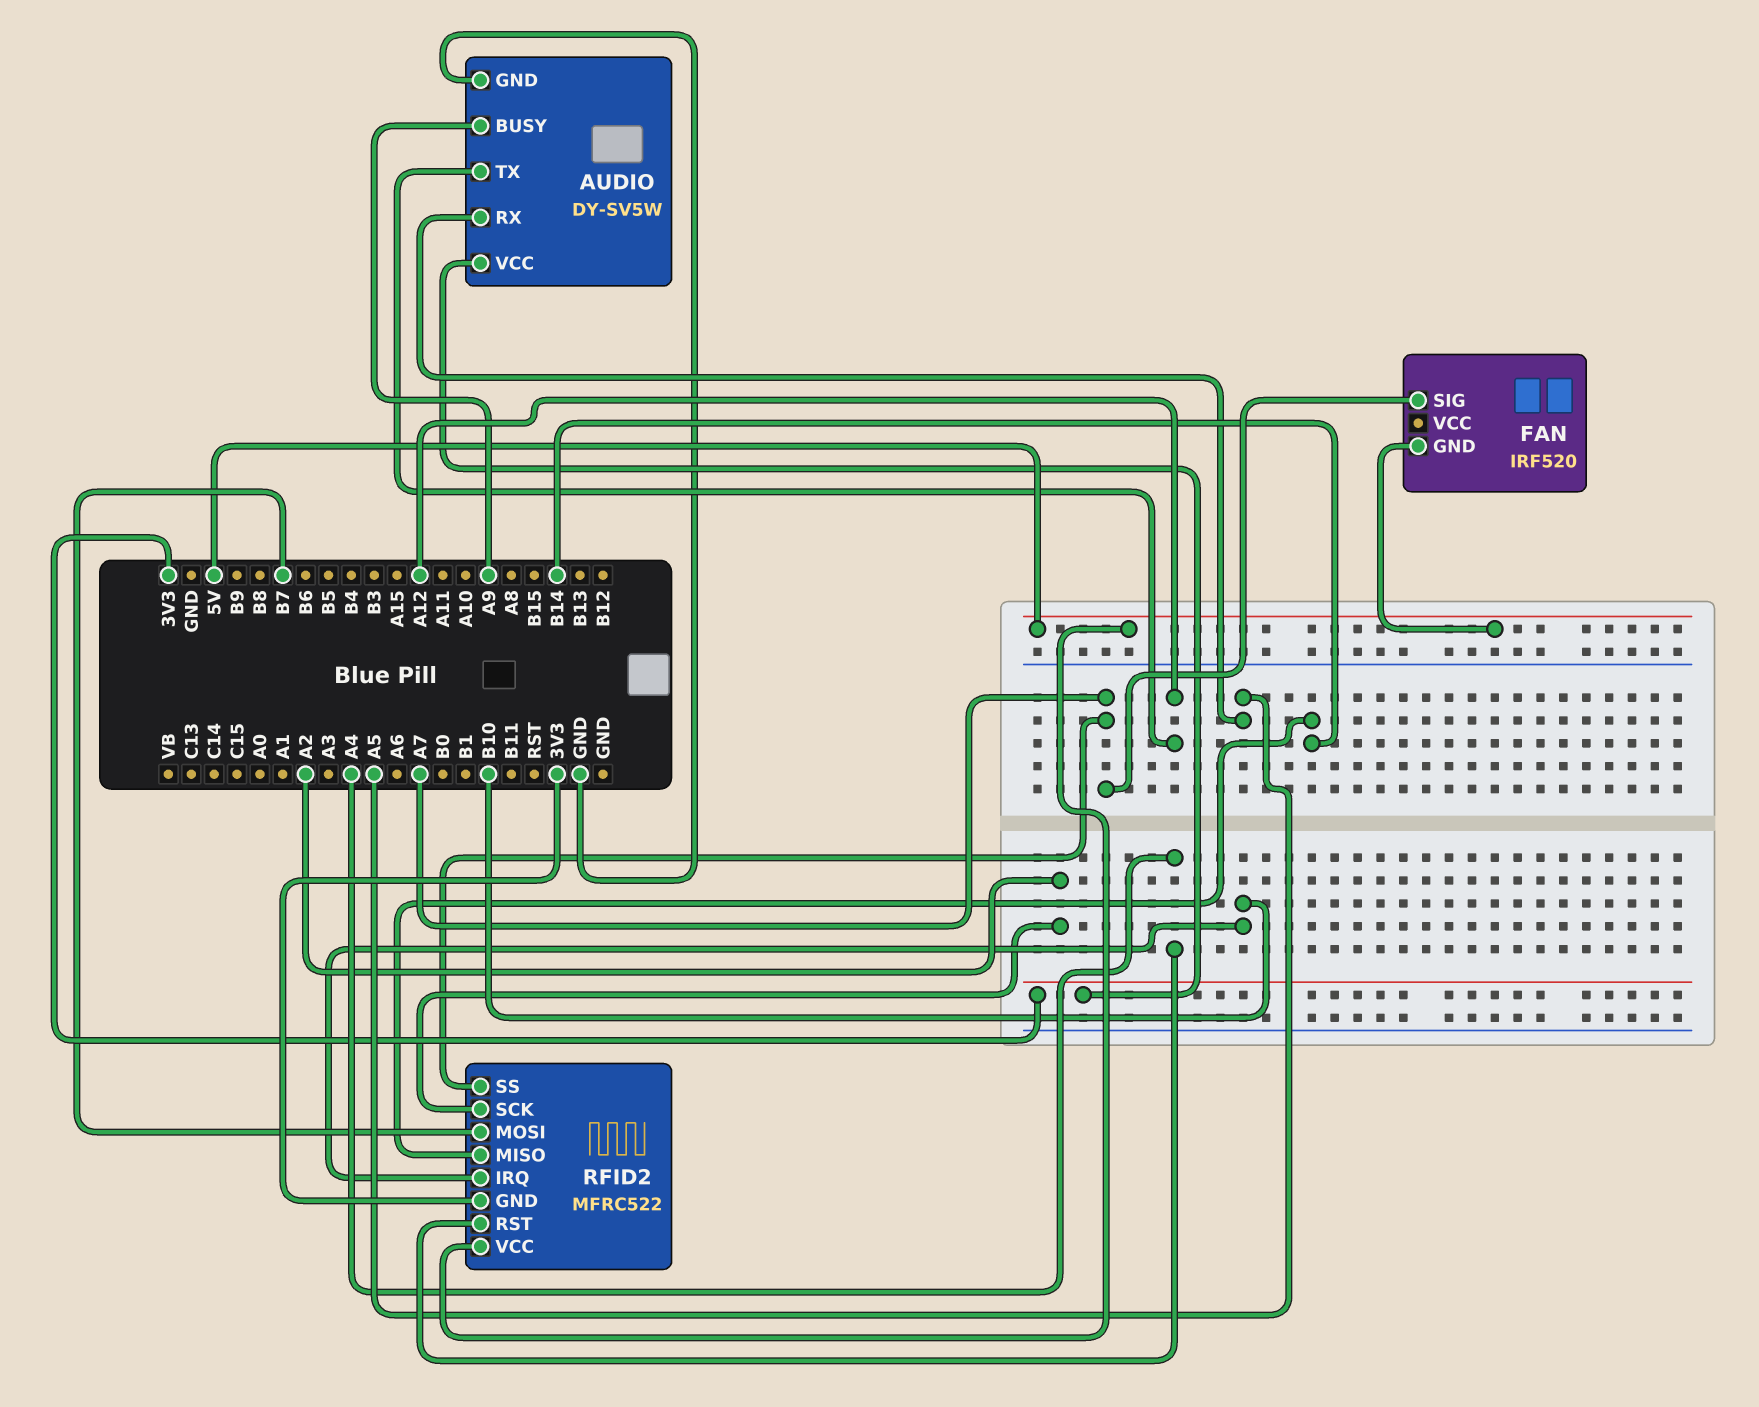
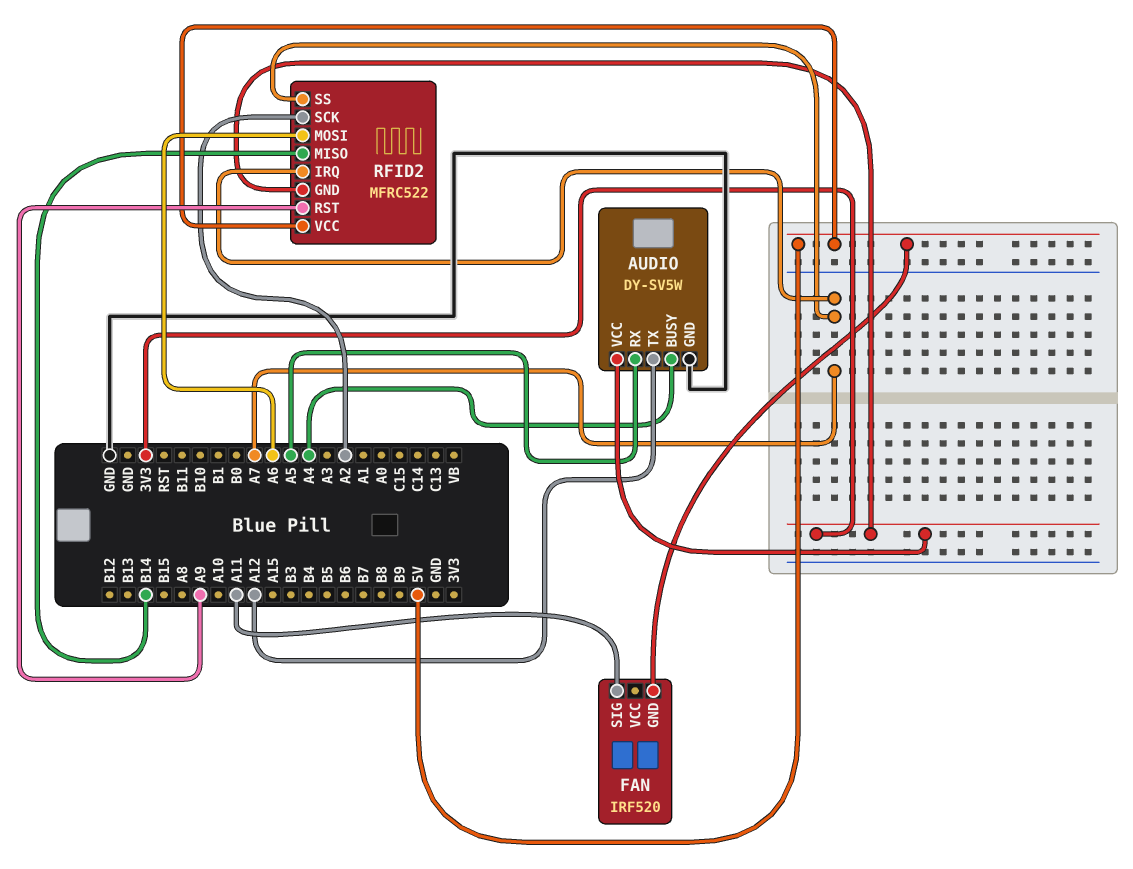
AUDIO pin BUSY: A9 -> A4
FAN pin SIG: A7 -> A11
RFID2 pin IRQ: B10 -> A7
RFID2 pin MOSI: B7 -> A6
RFID2 pin RST: A4 -> A9

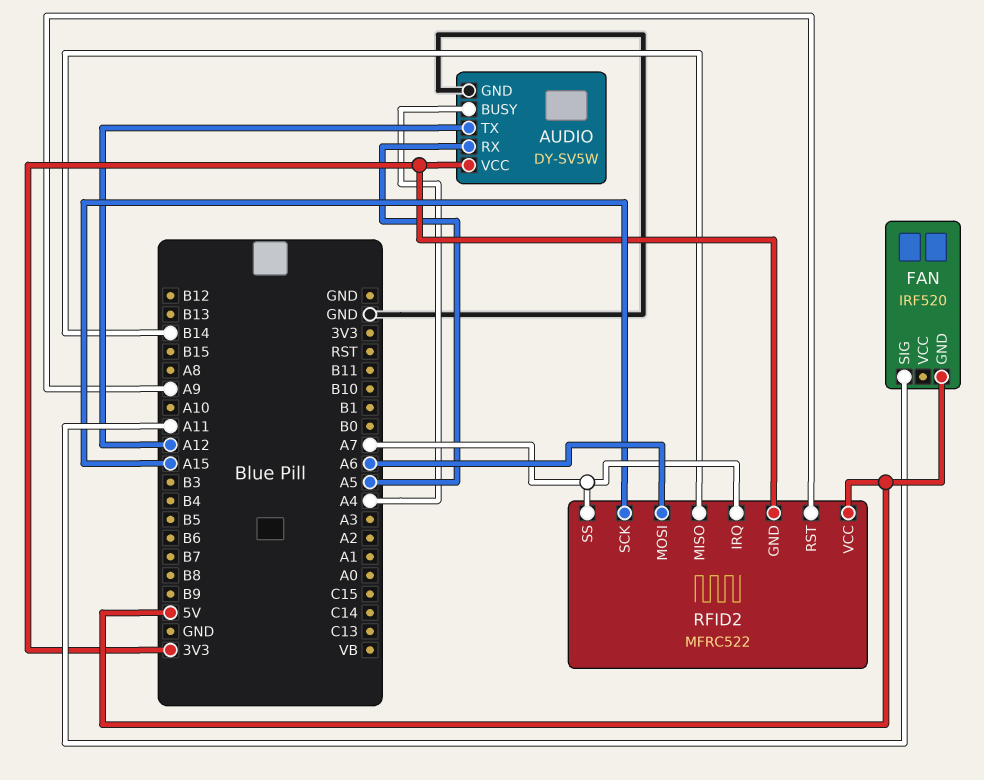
RFID2 pin SCK: A2 -> A15

